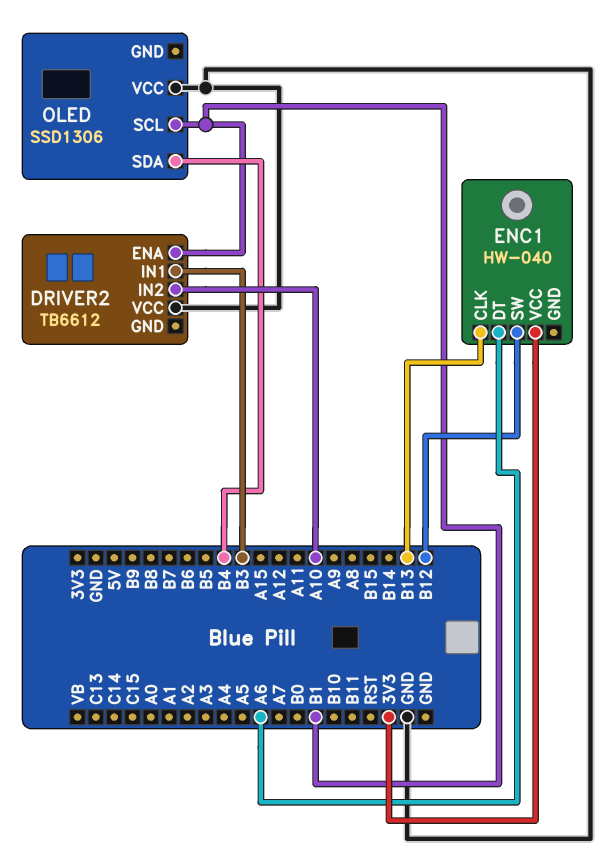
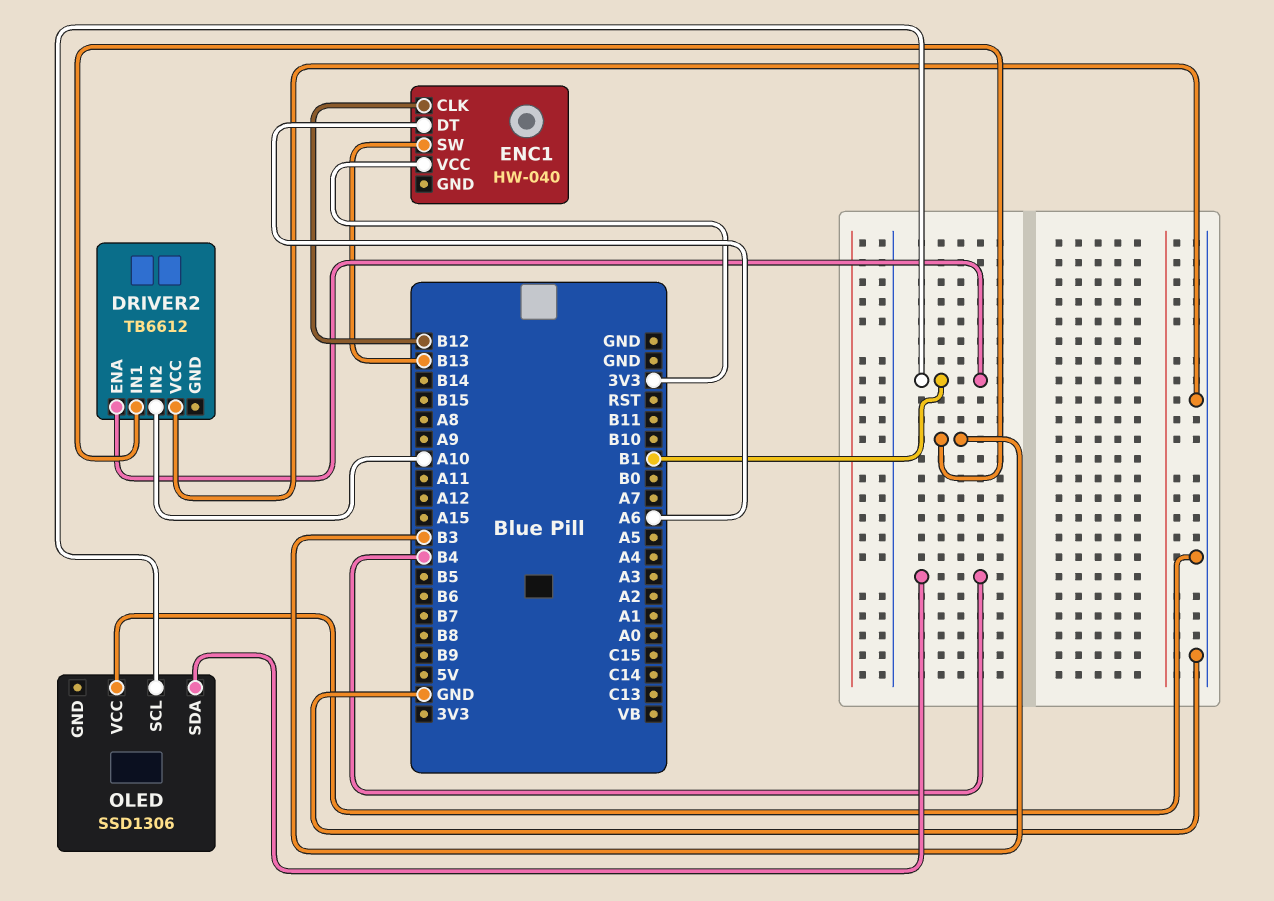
ENC1 pin CLK: B13 -> B12
ENC1 pin SW: B12 -> B13

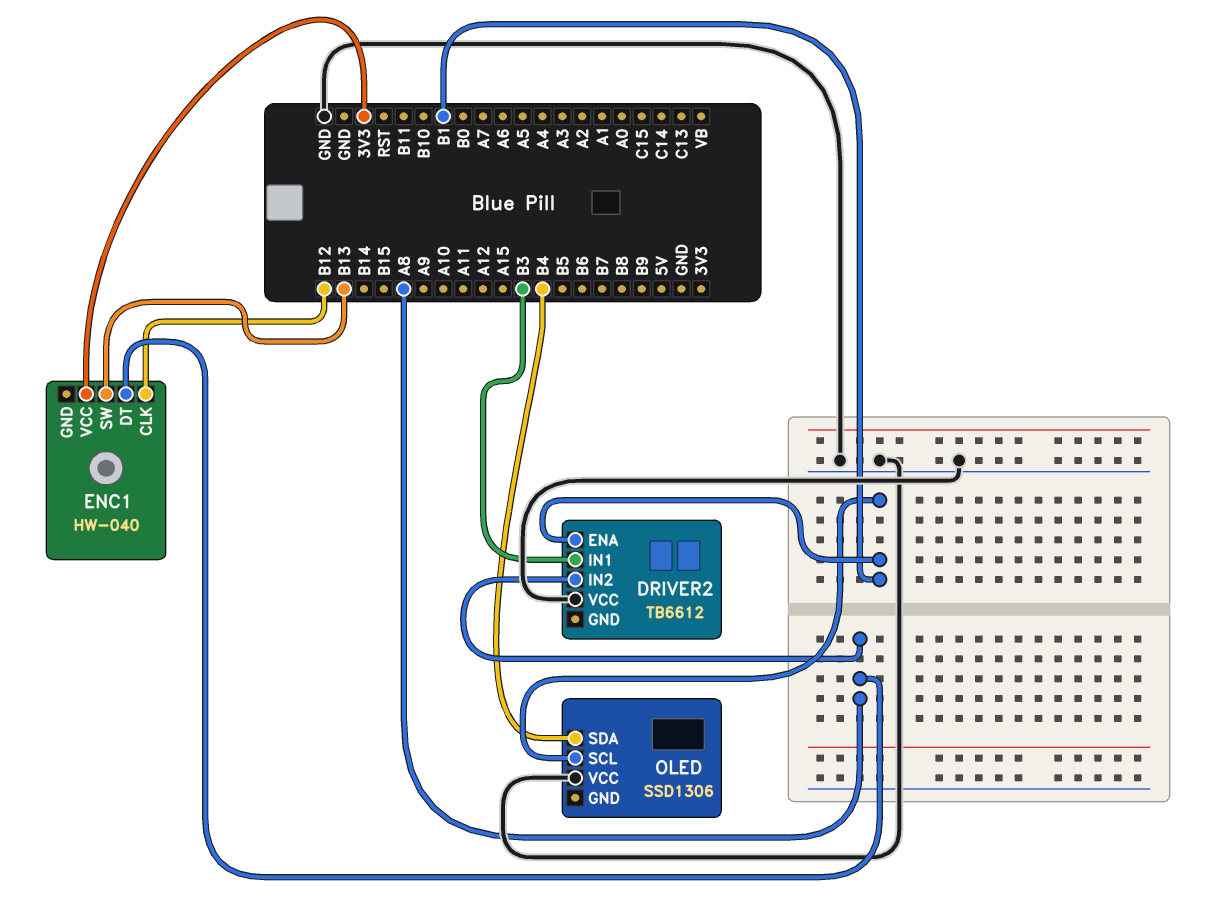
DRIVER2 pin IN2: A10 -> A8
ENC1 pin DT: A6 -> A8

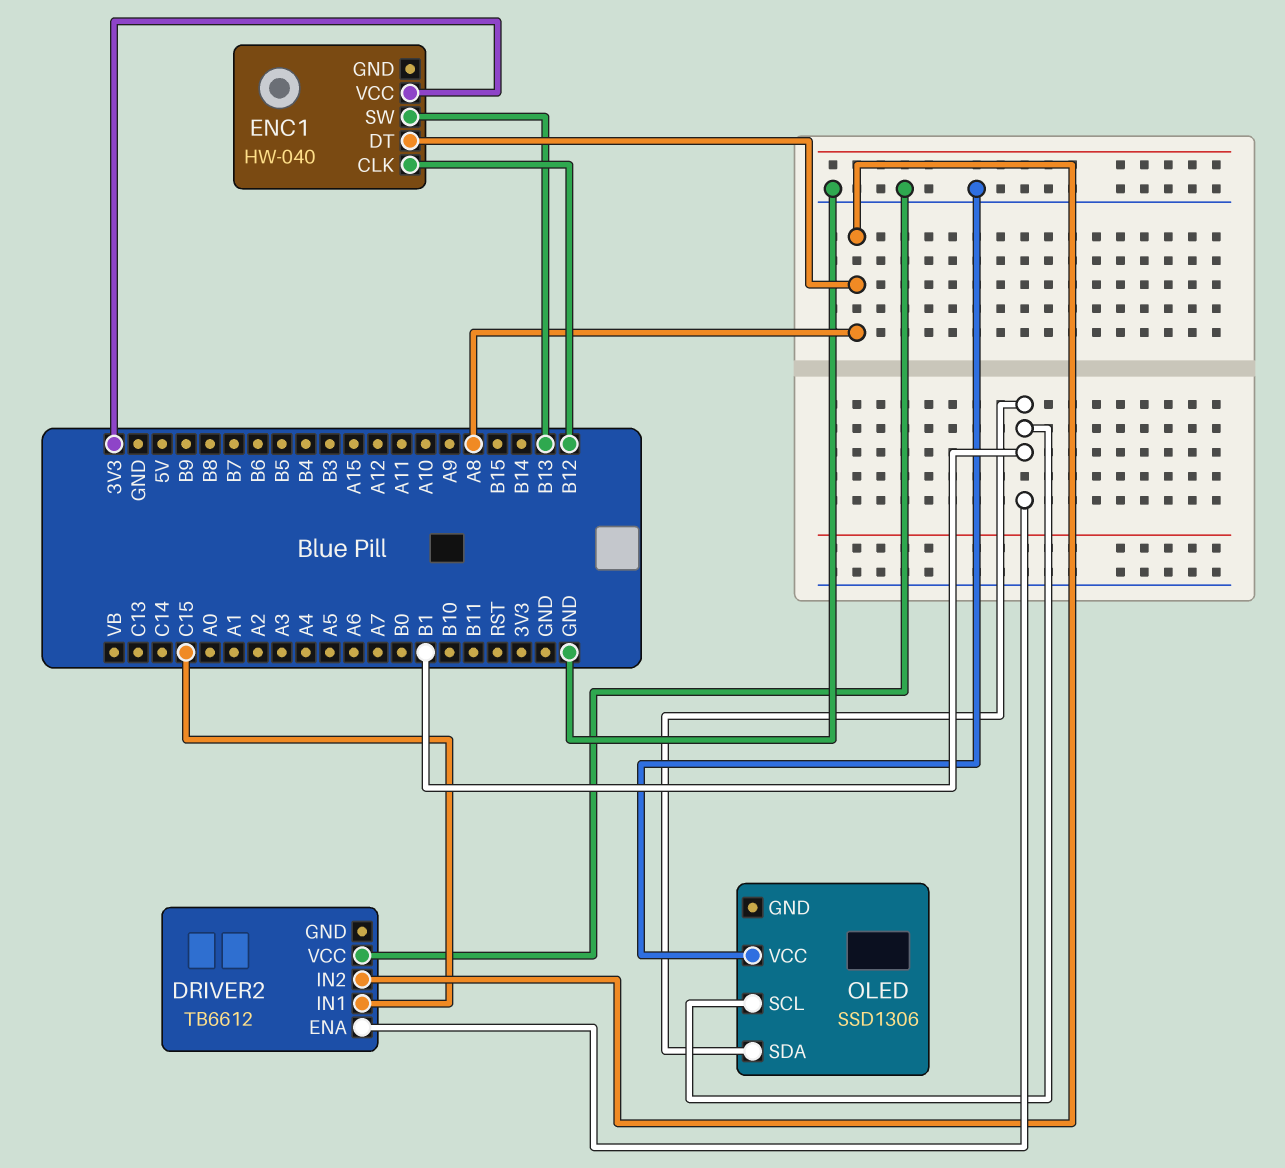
DRIVER2 pin IN1: B3 -> C15
OLED pin SDA: B4 -> B1

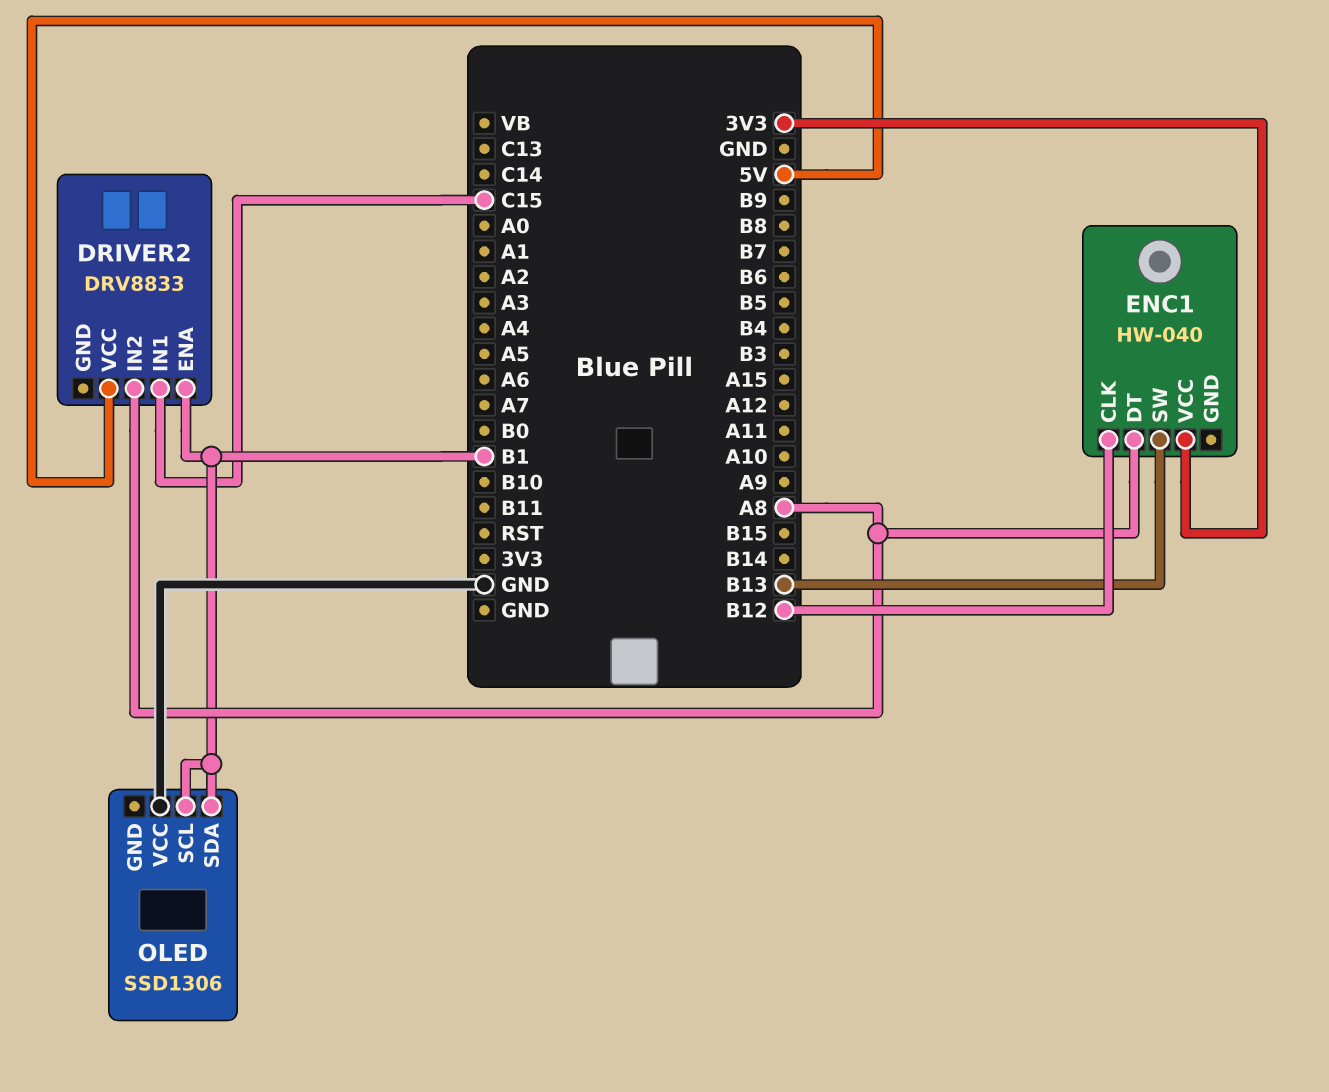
DRIVER2: TB6612 -> DRV8833
DRIVER2 pin VCC: GND -> 5V

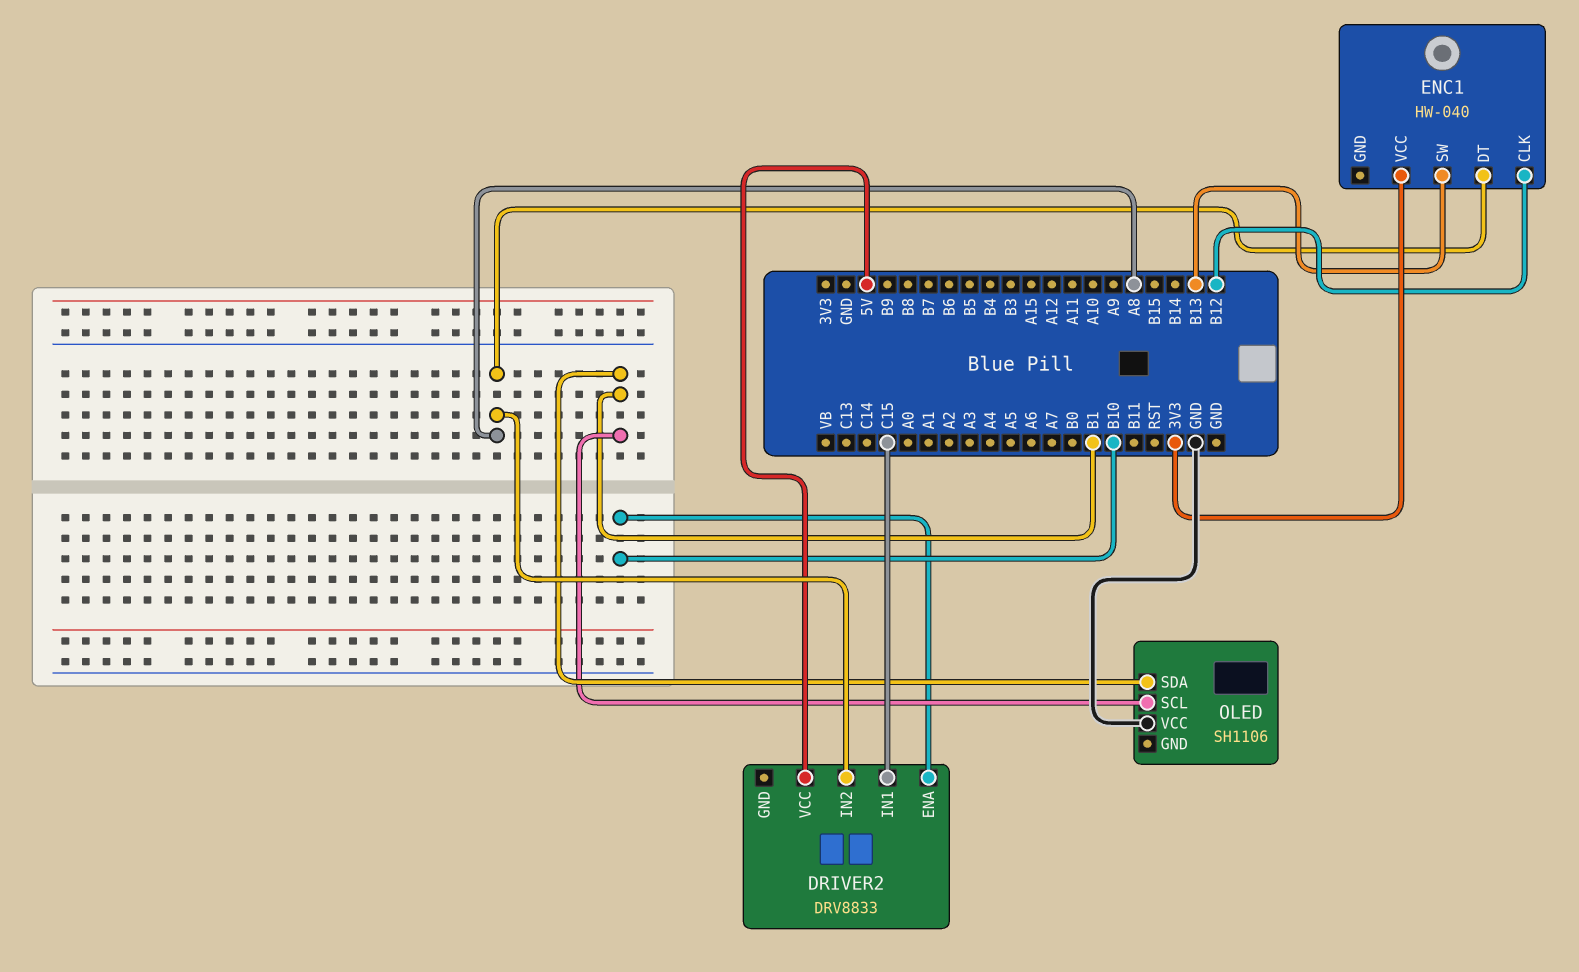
DRIVER2 pin ENA: B1 -> B10
OLED: SSD1306 -> SH1106

